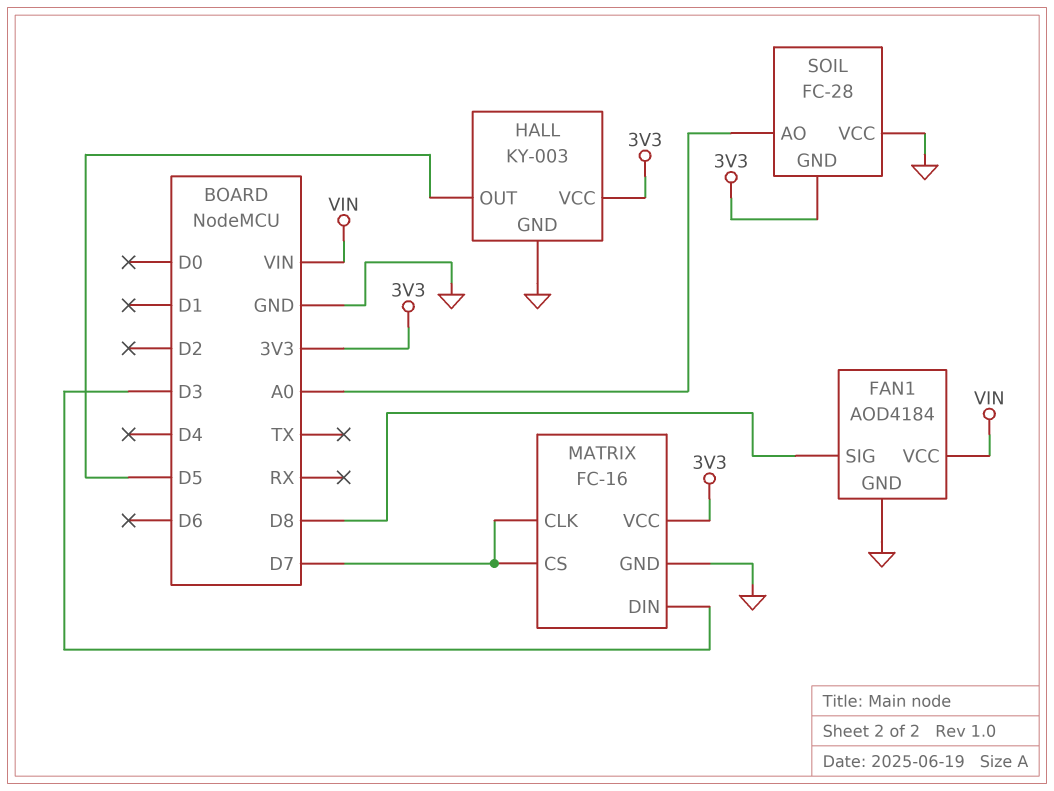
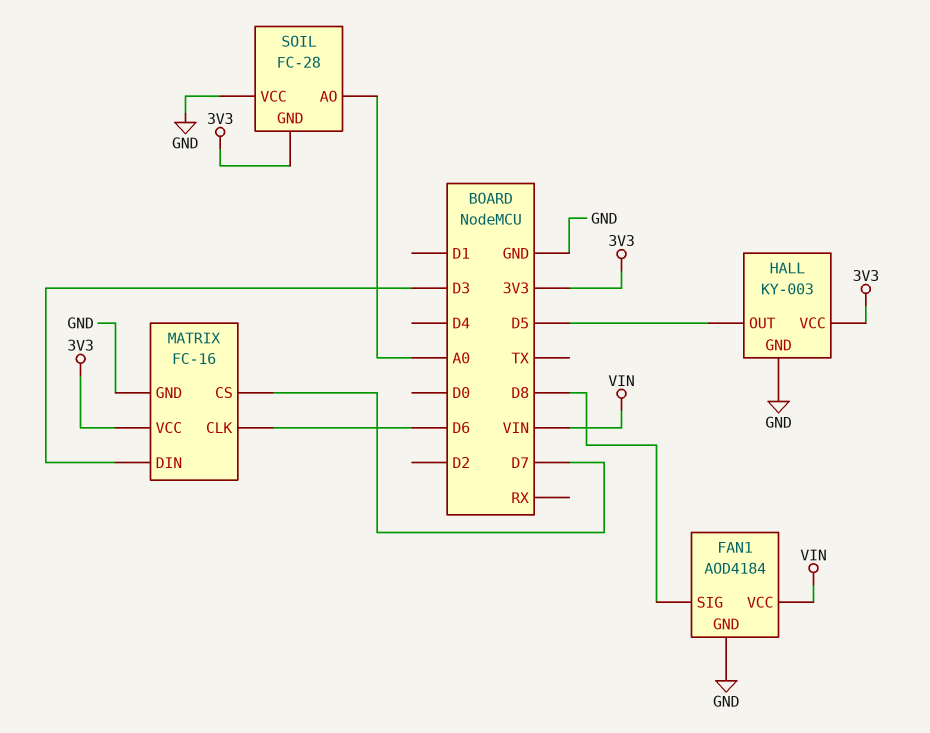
MATRIX pin CLK: D7 -> D6

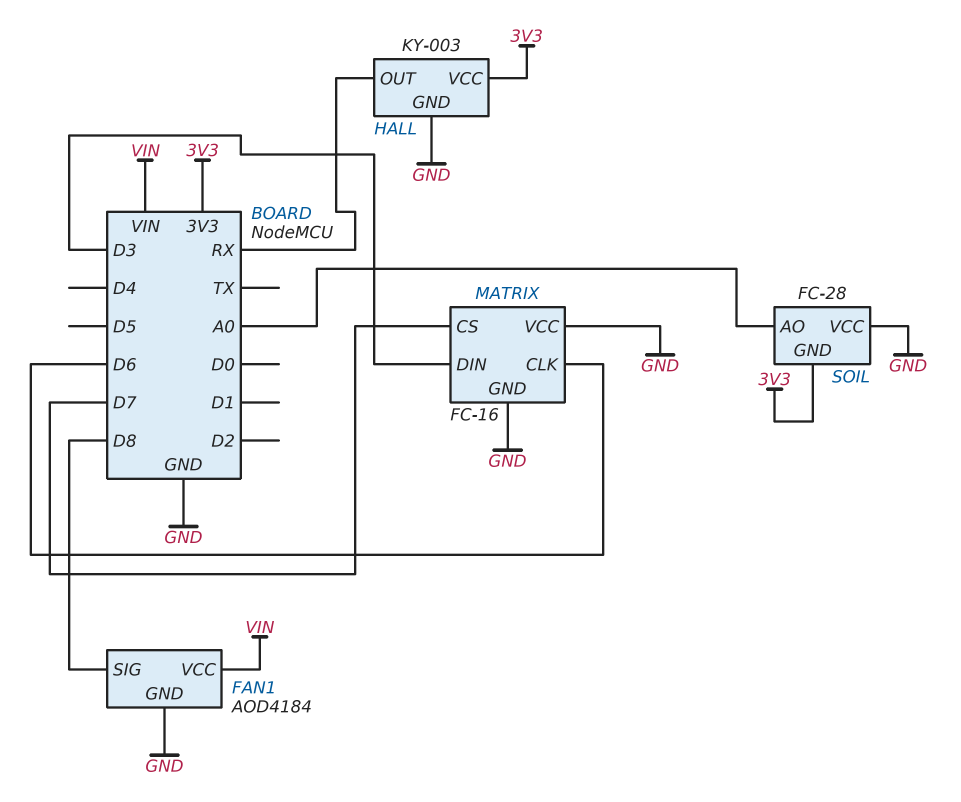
HALL pin OUT: D5 -> RX
MATRIX pin VCC: 3V3 -> GND

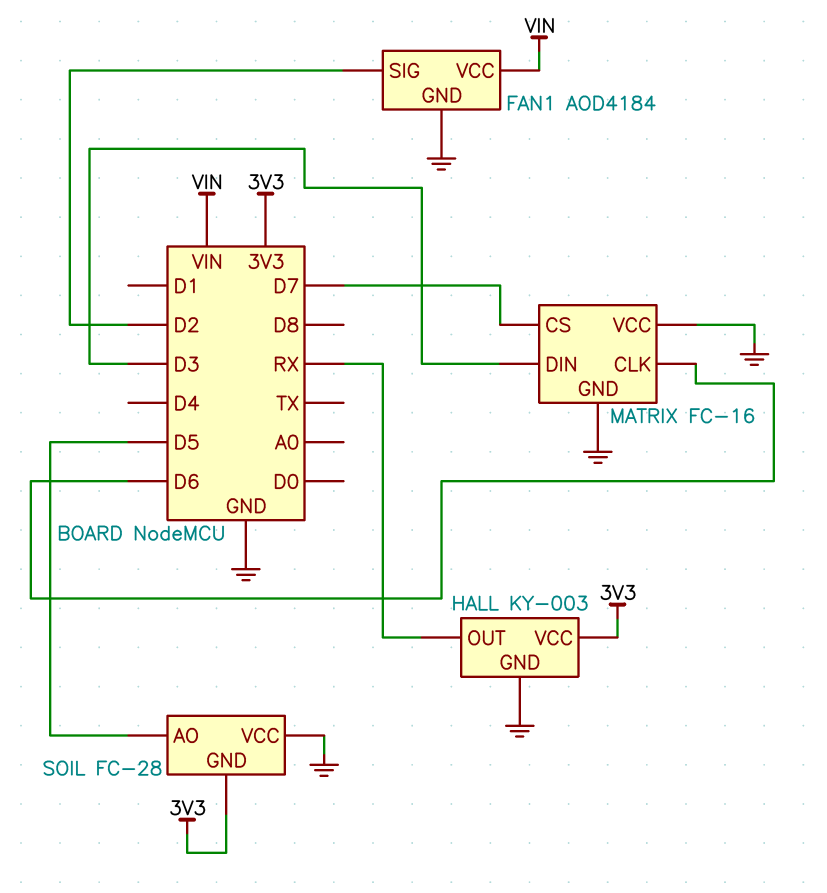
FAN1 pin SIG: D8 -> D2
SOIL pin AO: A0 -> D5

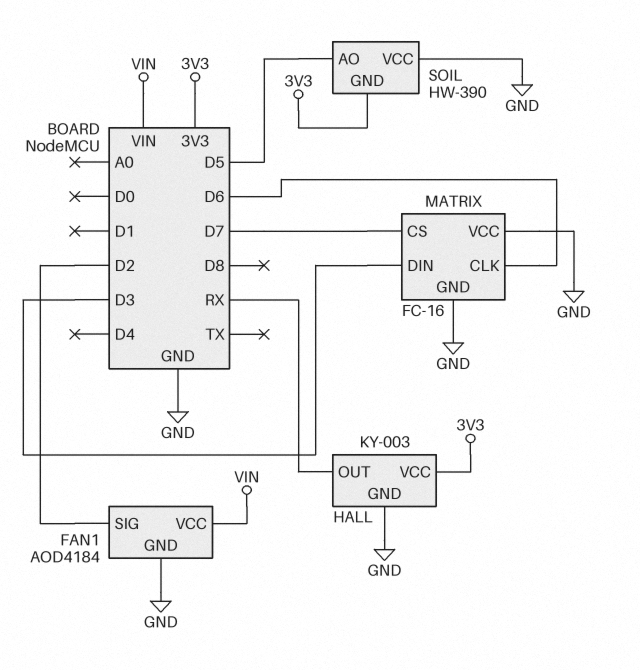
SOIL: FC-28 -> HW-390

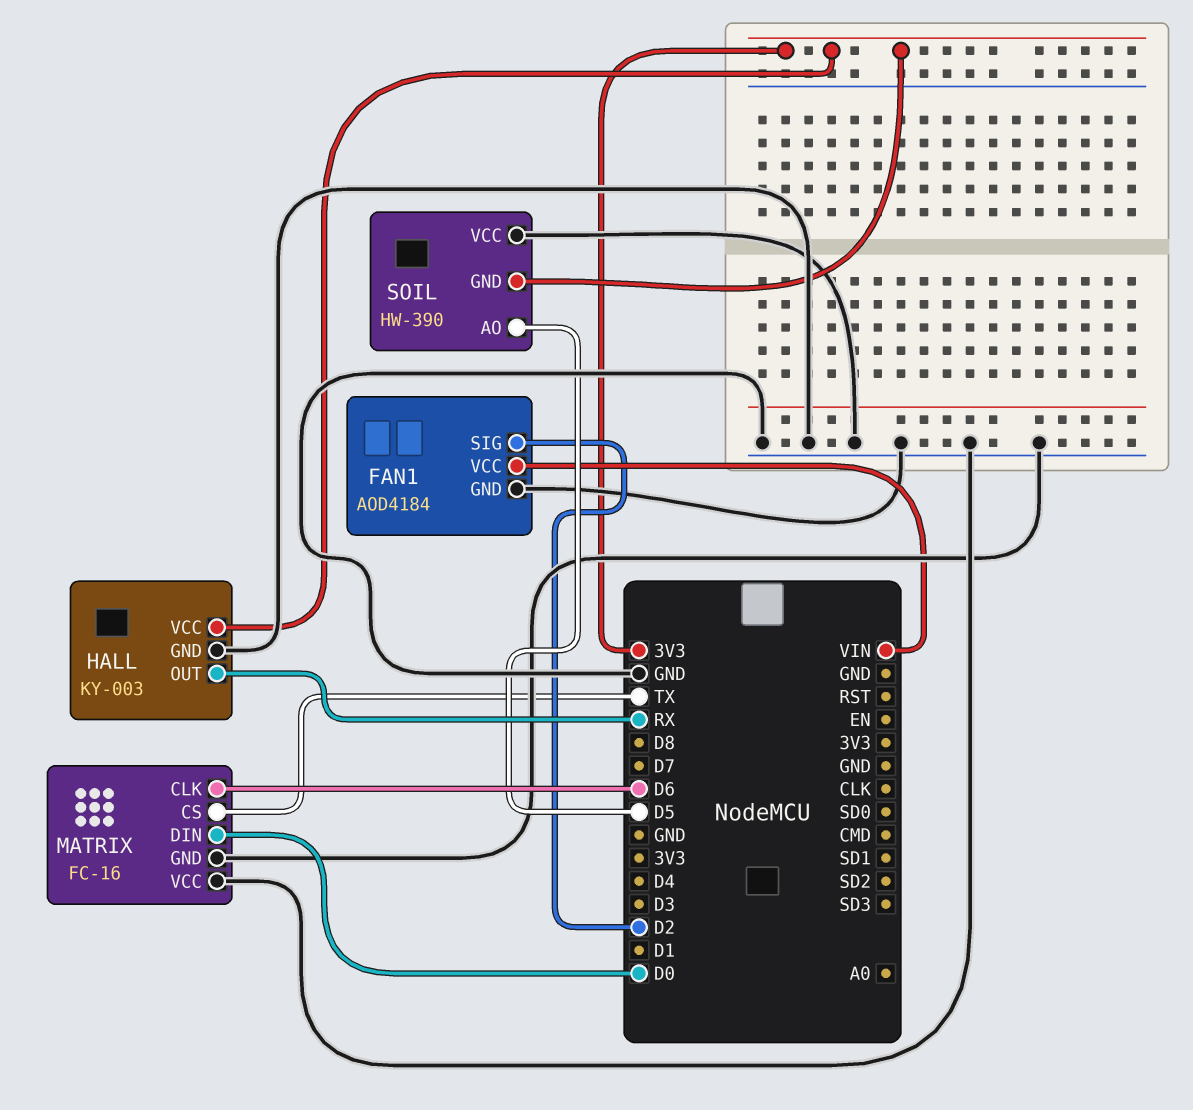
MATRIX pin CS: D7 -> TX
MATRIX pin DIN: D3 -> D0

